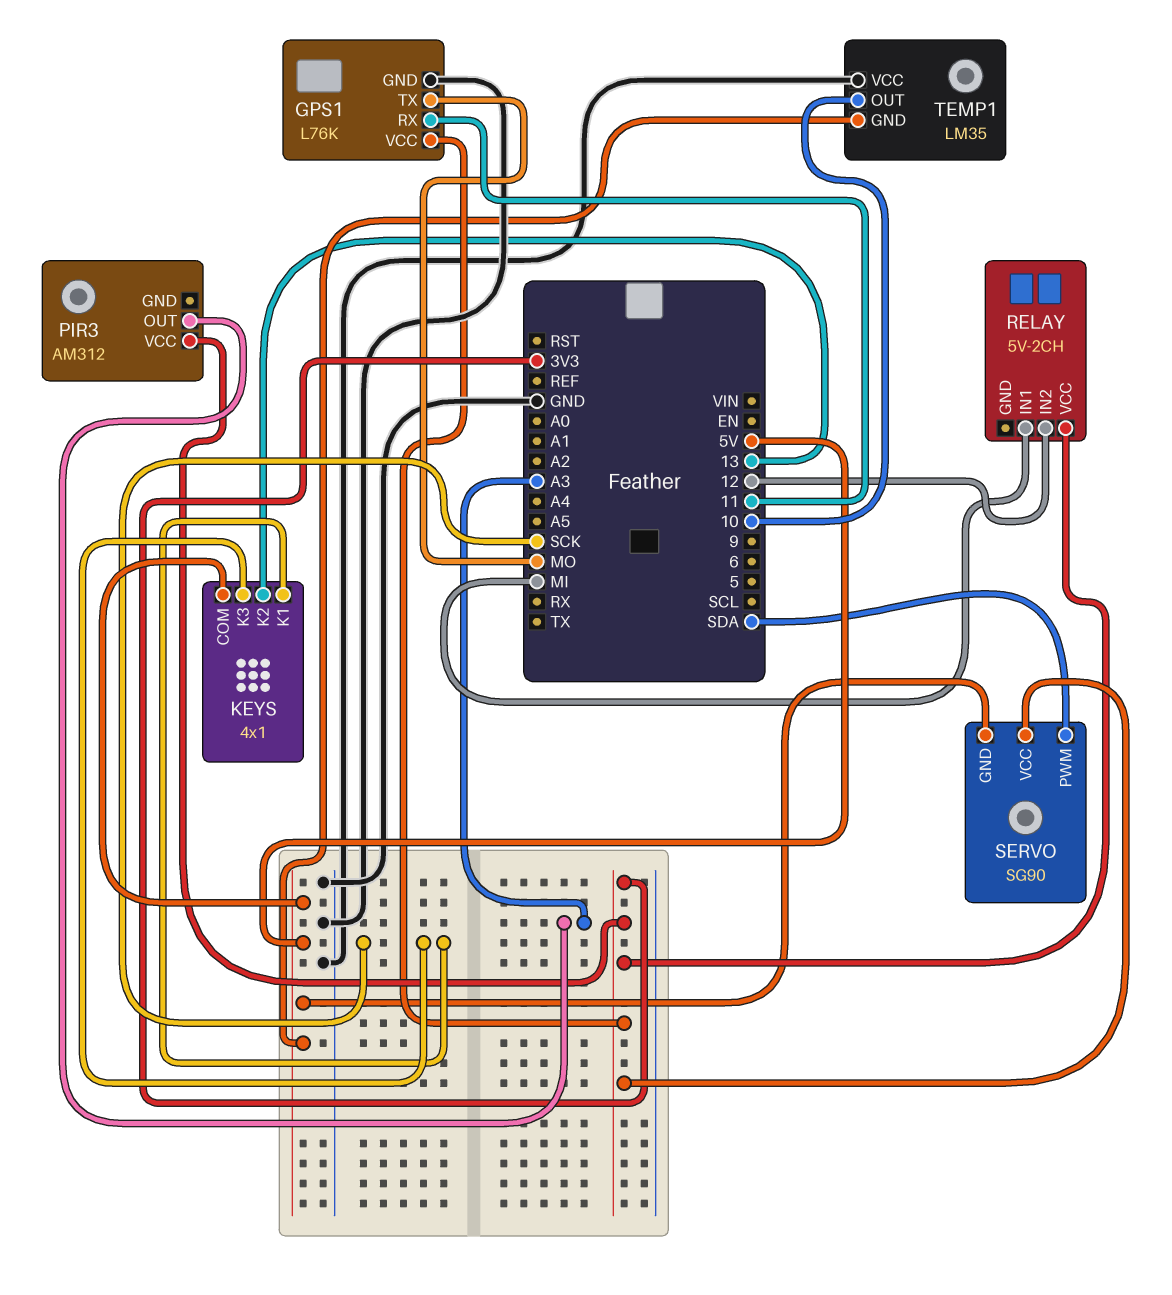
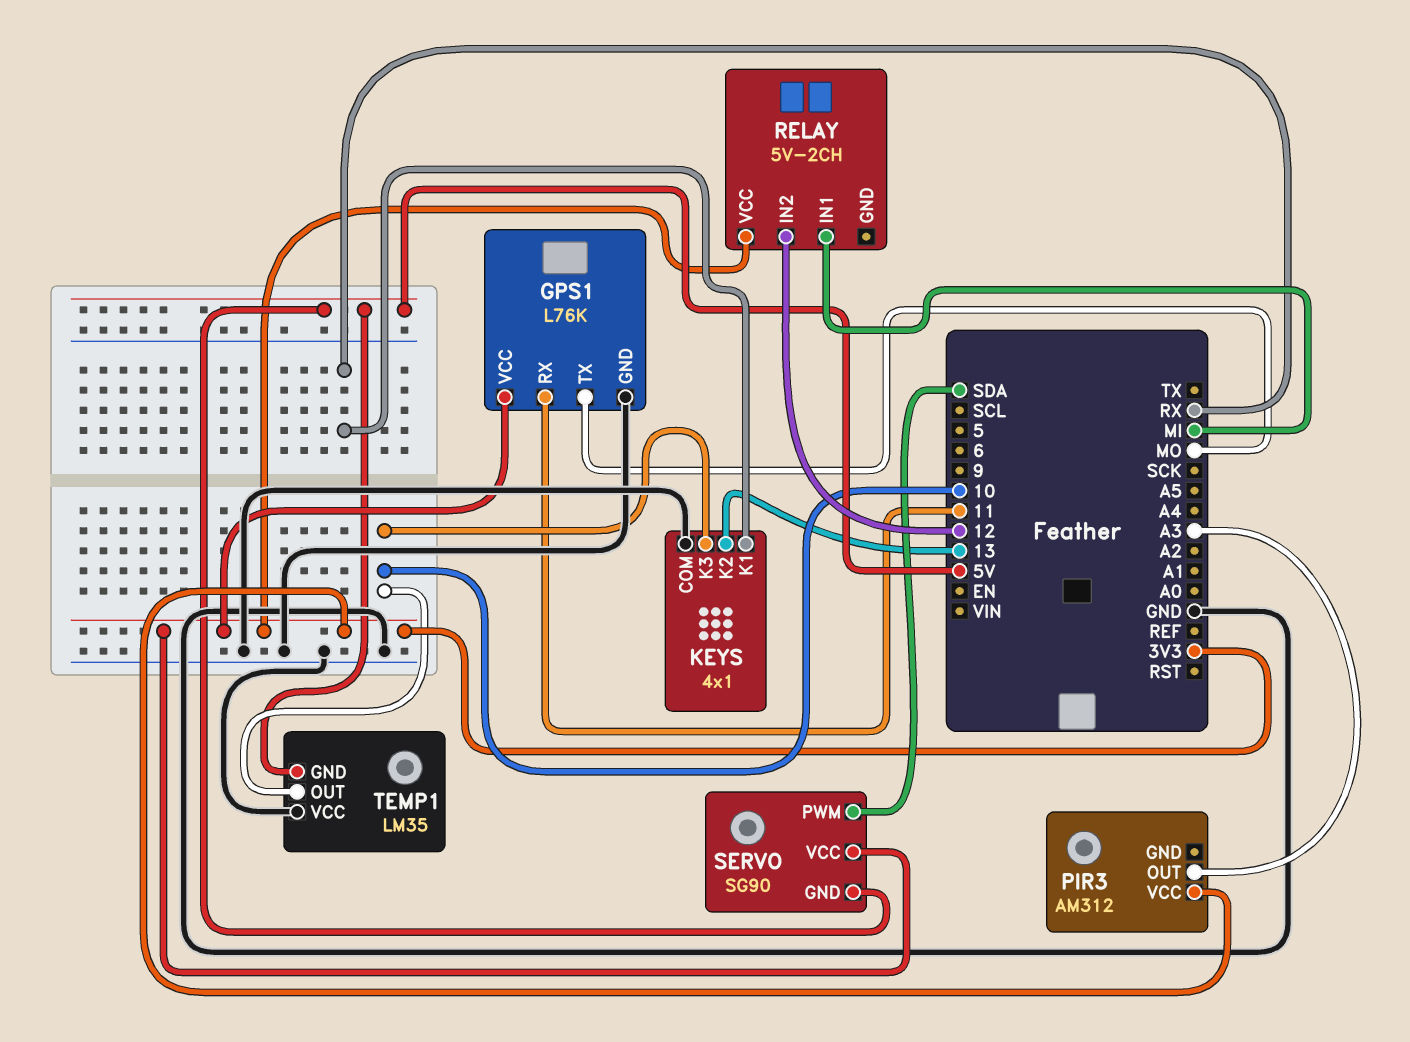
KEYS pin COM: 5V -> GND
KEYS pin K1: SCK -> RX
KEYS pin K3: SCK -> 10

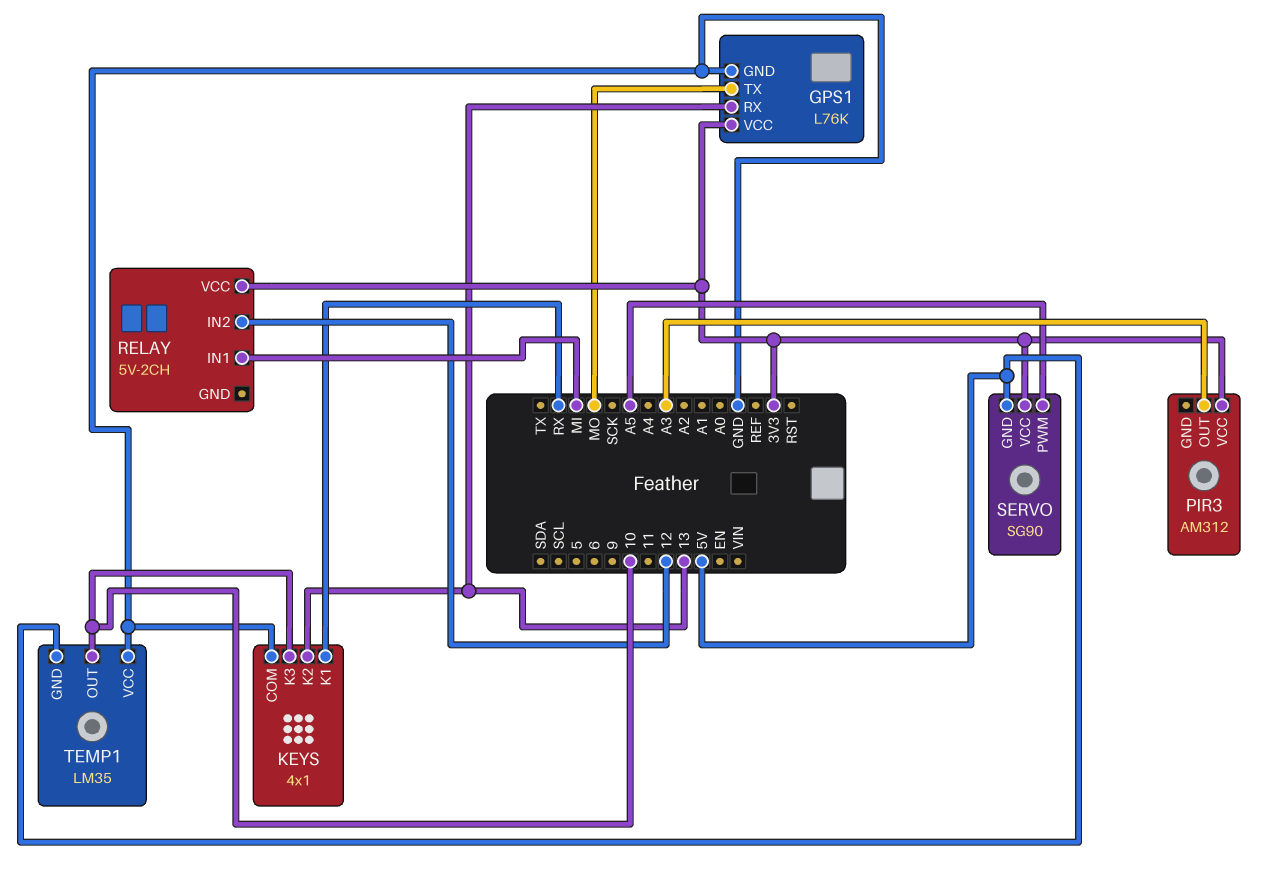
GPS1 pin RX: 11 -> 13
SERVO pin PWM: SDA -> A5

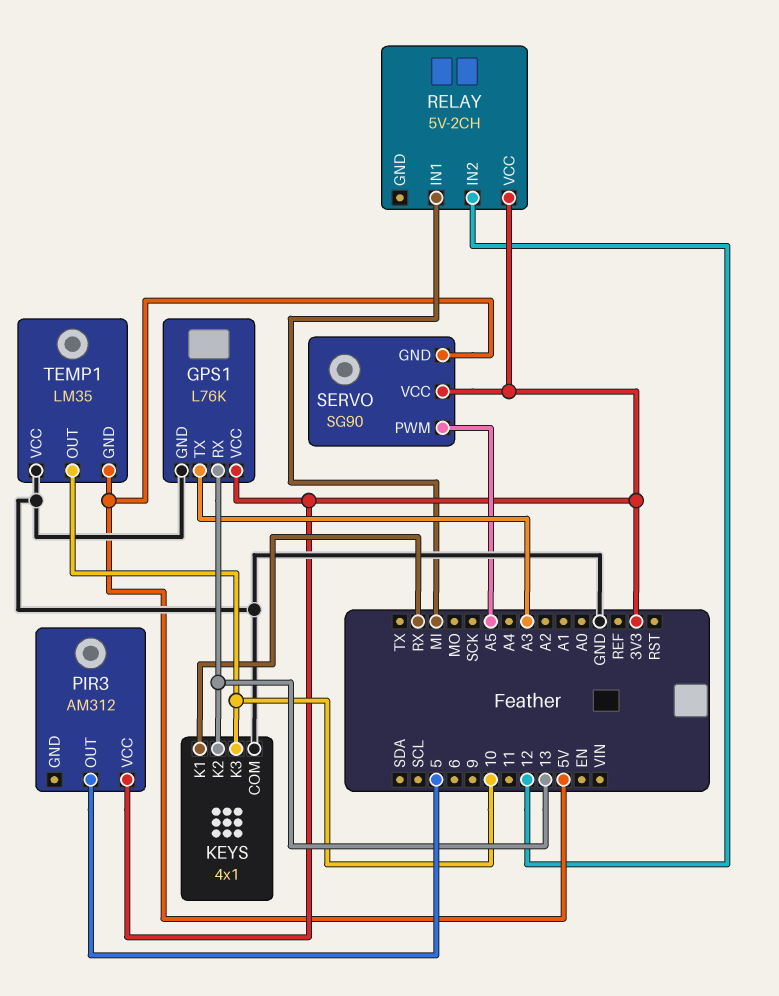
GPS1 pin TX: MO -> A3
PIR3 pin OUT: A3 -> 5

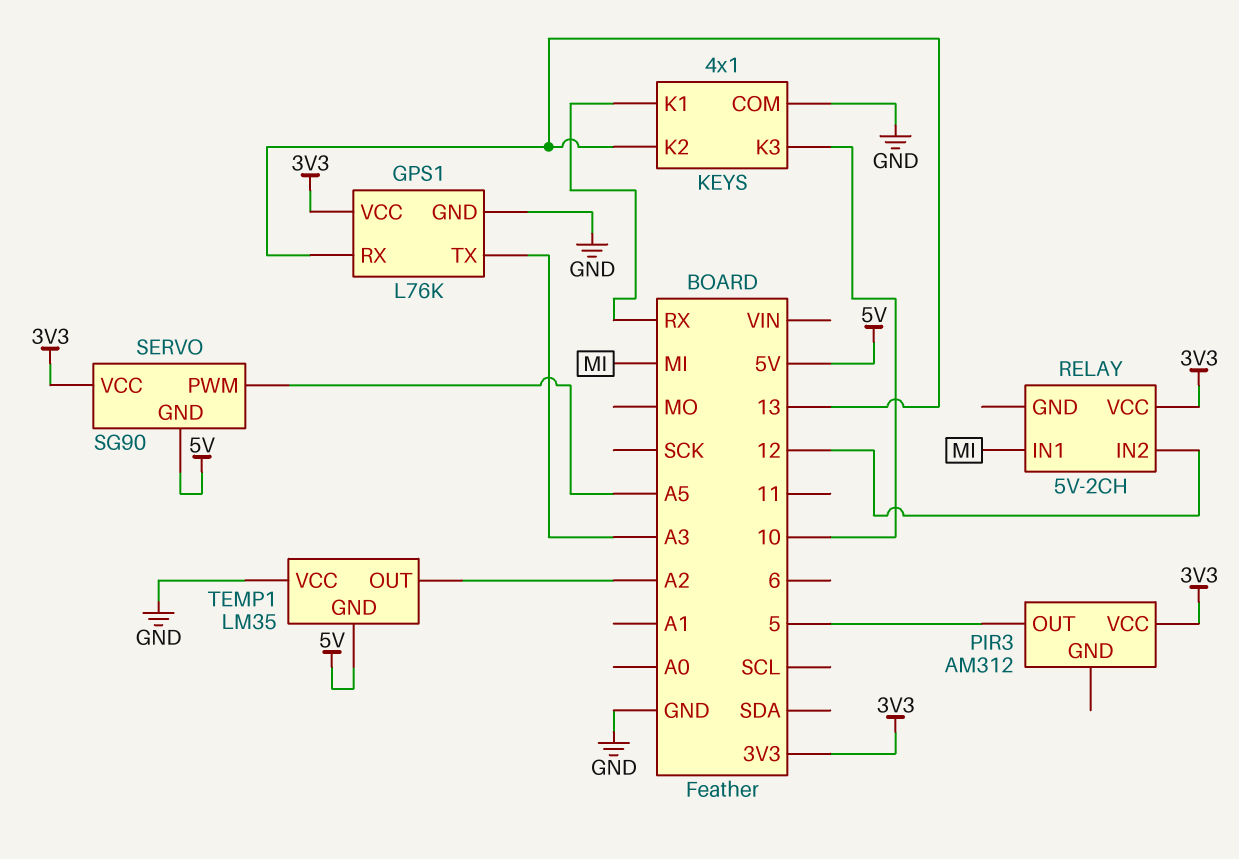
TEMP1 pin OUT: 10 -> A2

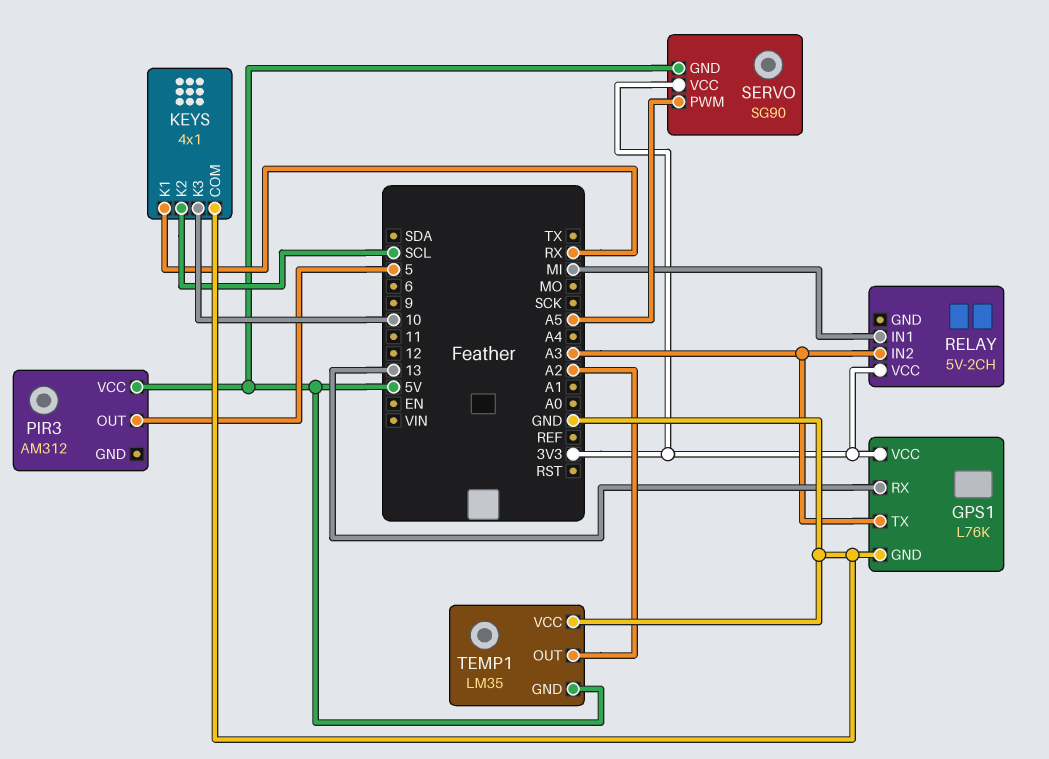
KEYS pin K2: 13 -> SCL
PIR3 pin VCC: 3V3 -> 5V
RELAY pin IN2: 12 -> A3

